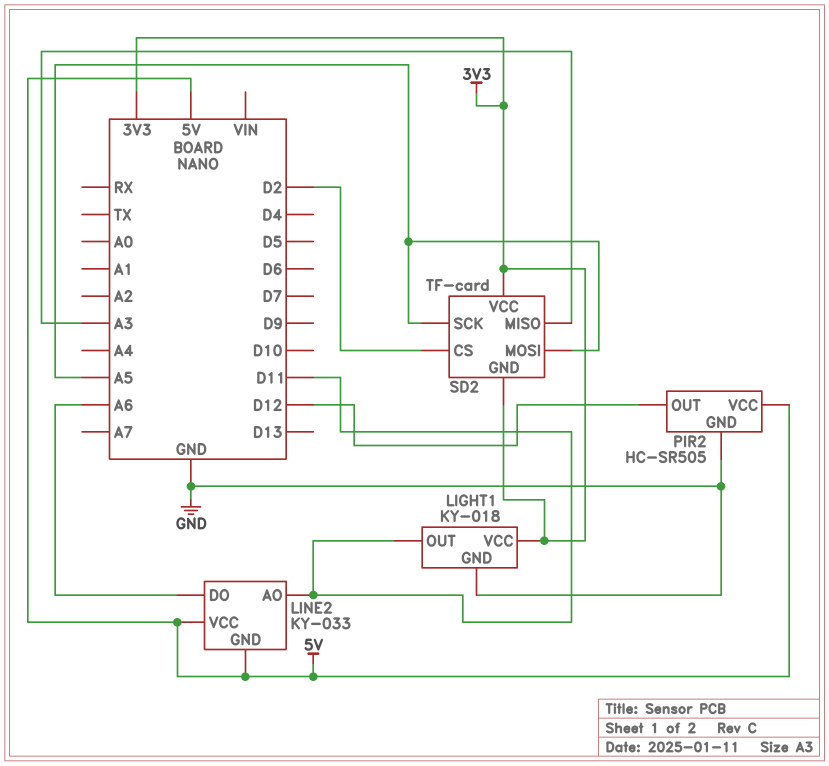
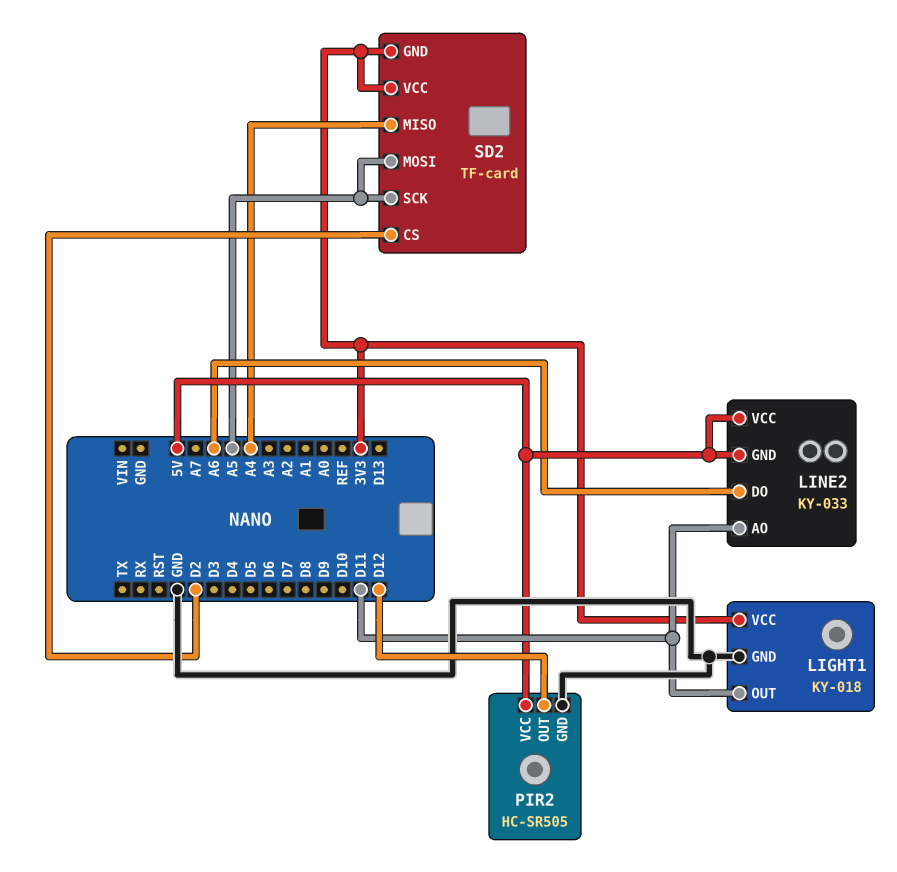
SD2 pin MISO: A3 -> A4

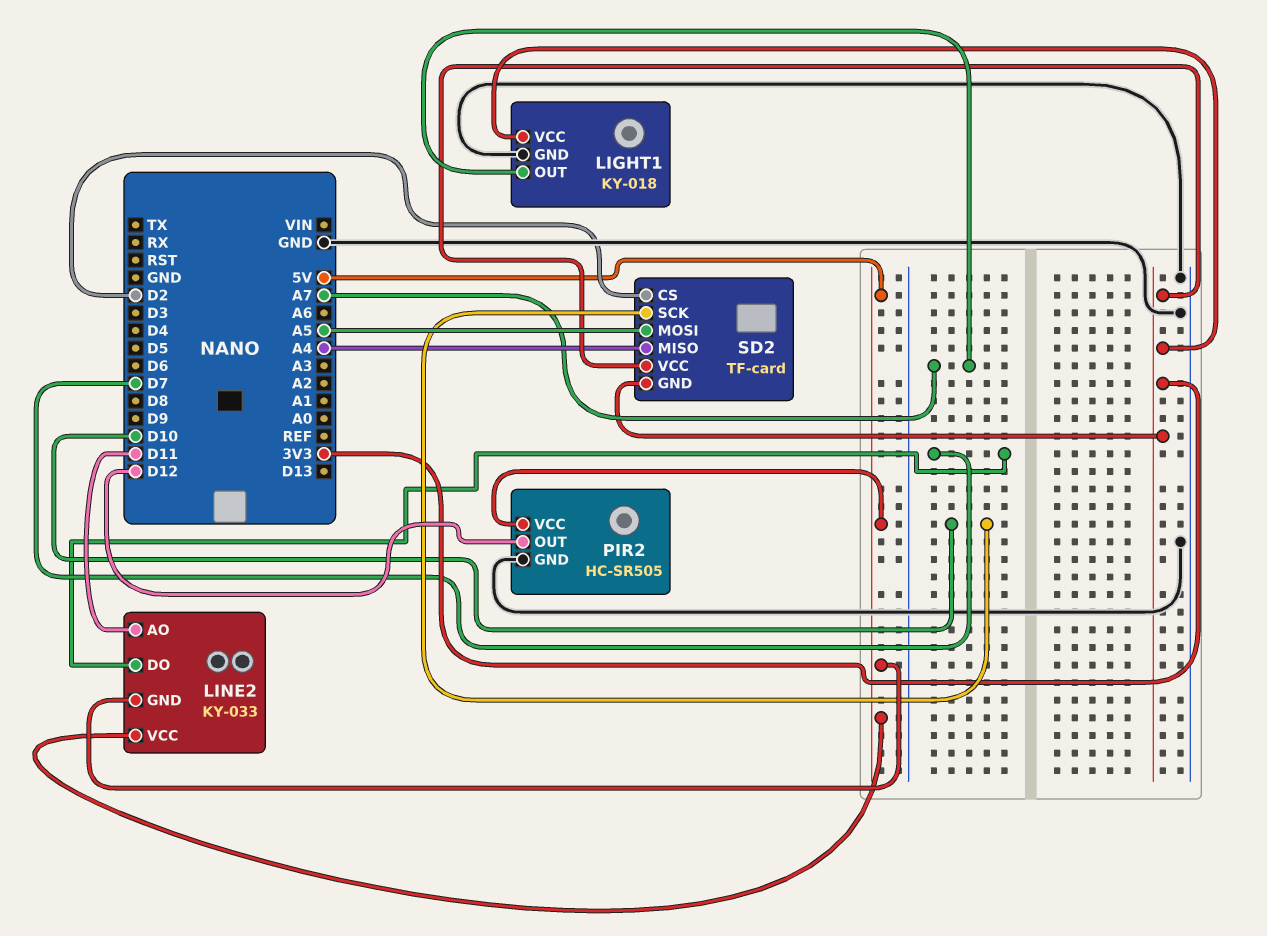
LIGHT1 pin OUT: D11 -> A7
LINE2 pin DO: A6 -> D7
SD2 pin SCK: A5 -> D10

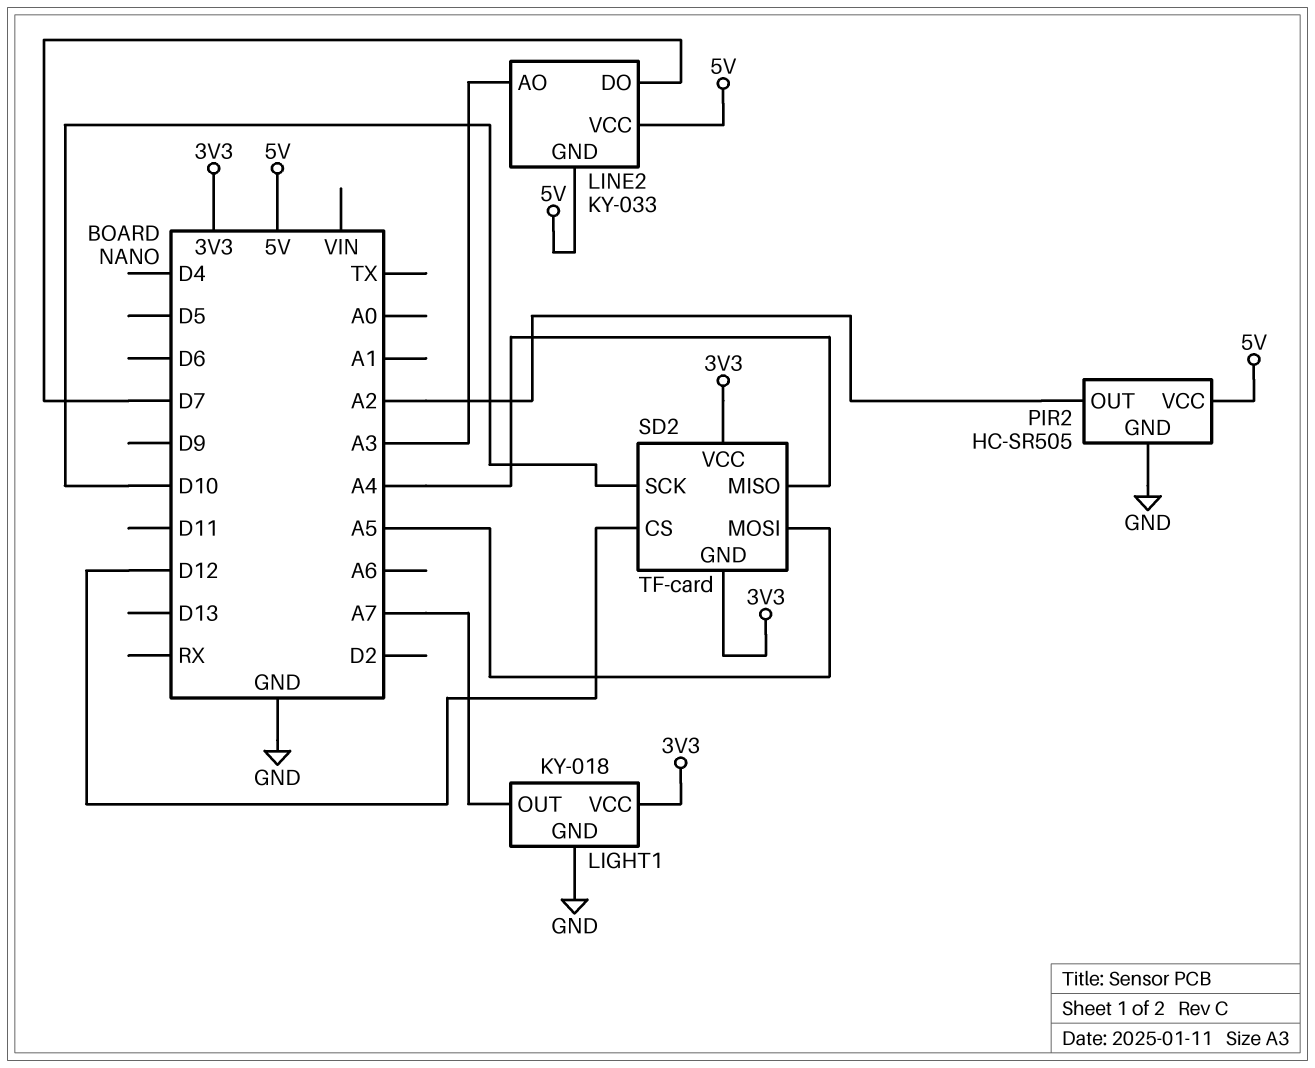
LINE2 pin AO: D11 -> A3
PIR2 pin OUT: D12 -> A2
SD2 pin CS: D2 -> D12

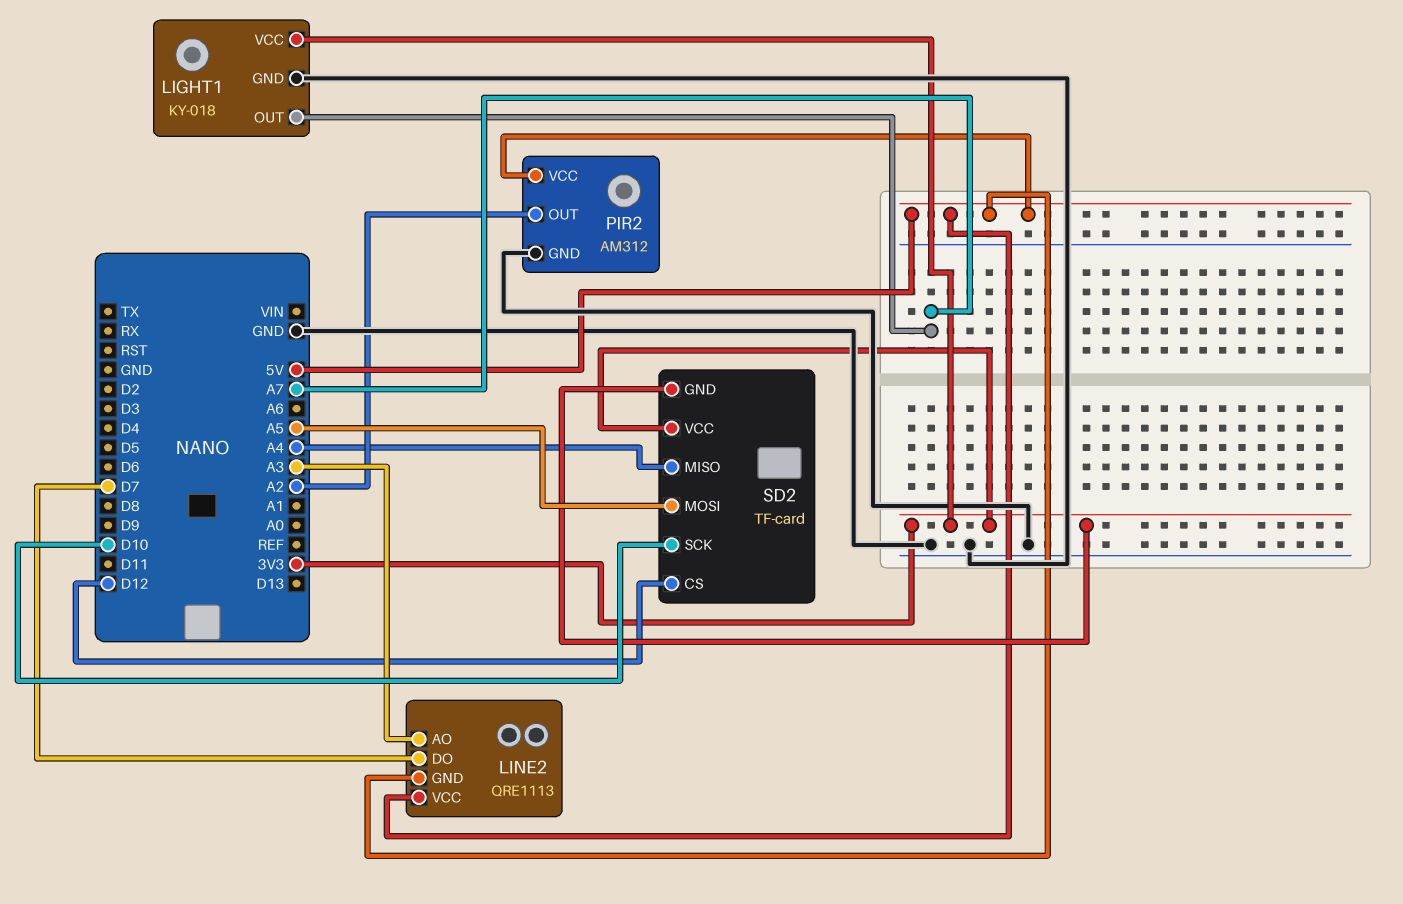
LINE2: KY-033 -> QRE1113
PIR2: HC-SR505 -> AM312

